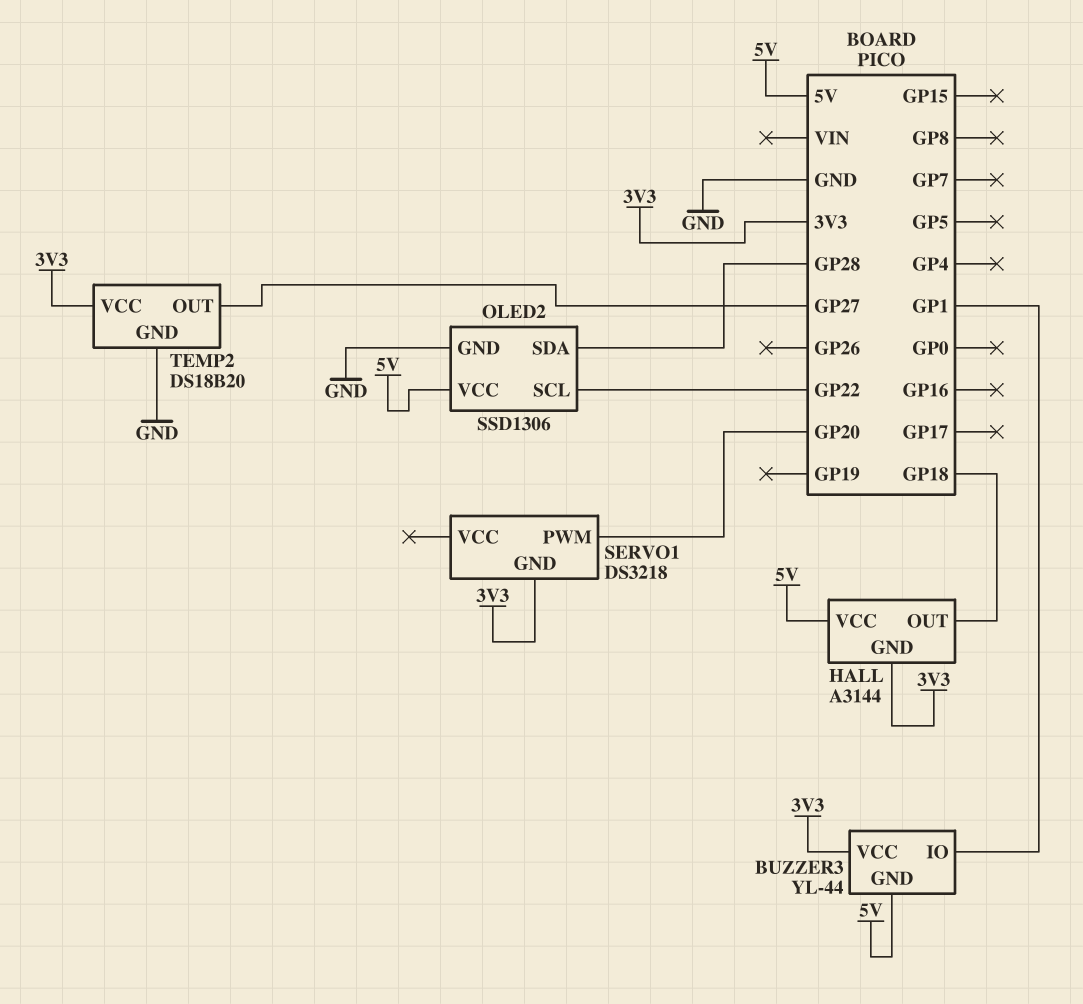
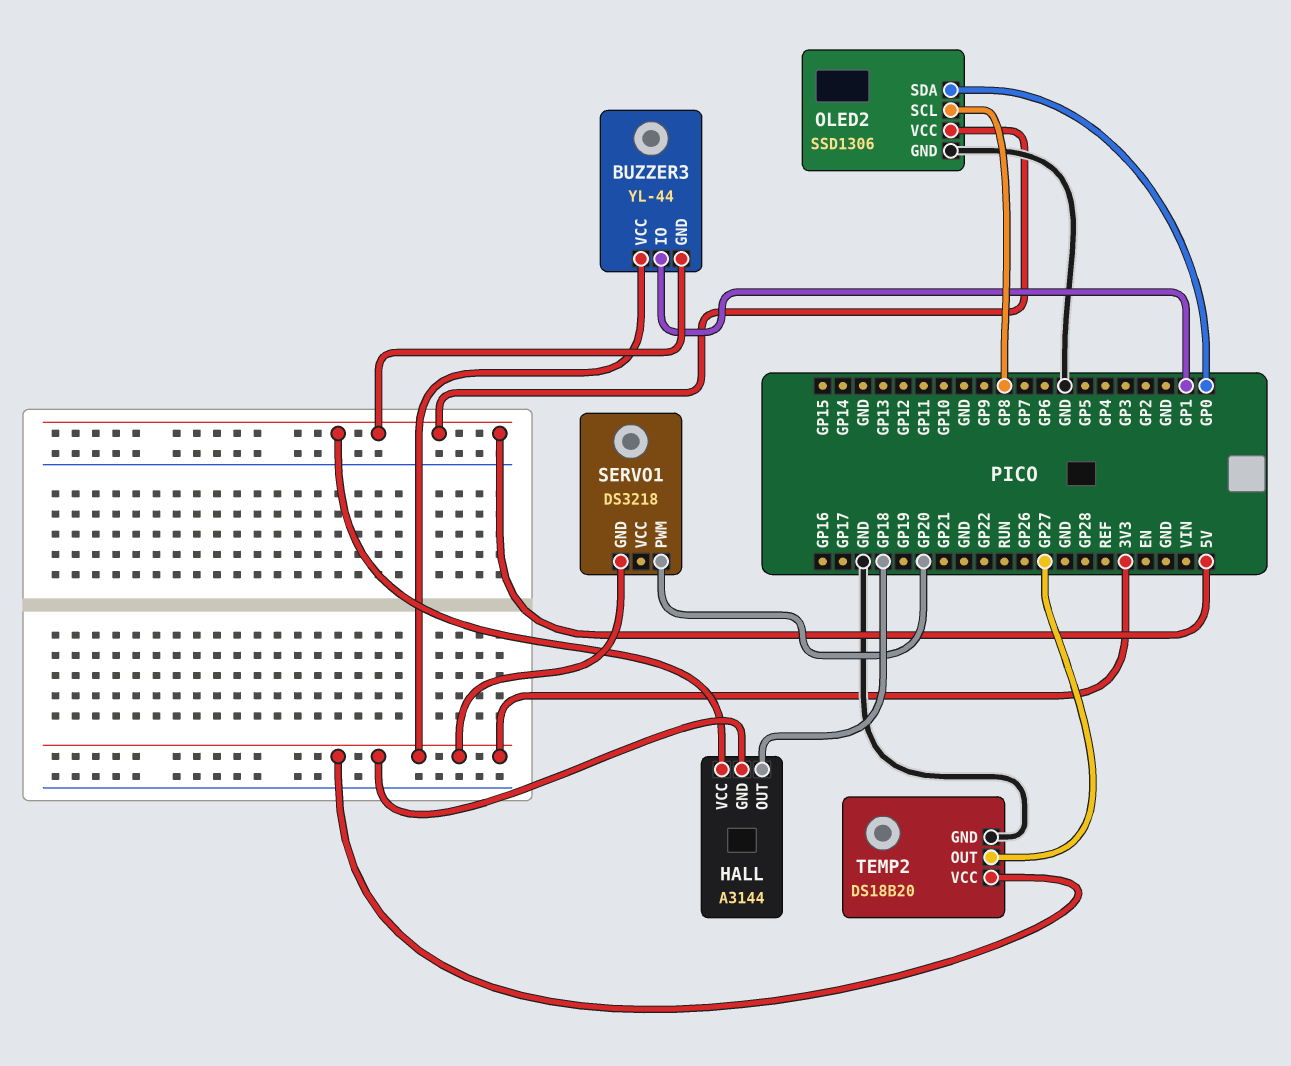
OLED2 pin SCL: GP22 -> GP8
OLED2 pin SDA: GP28 -> GP0

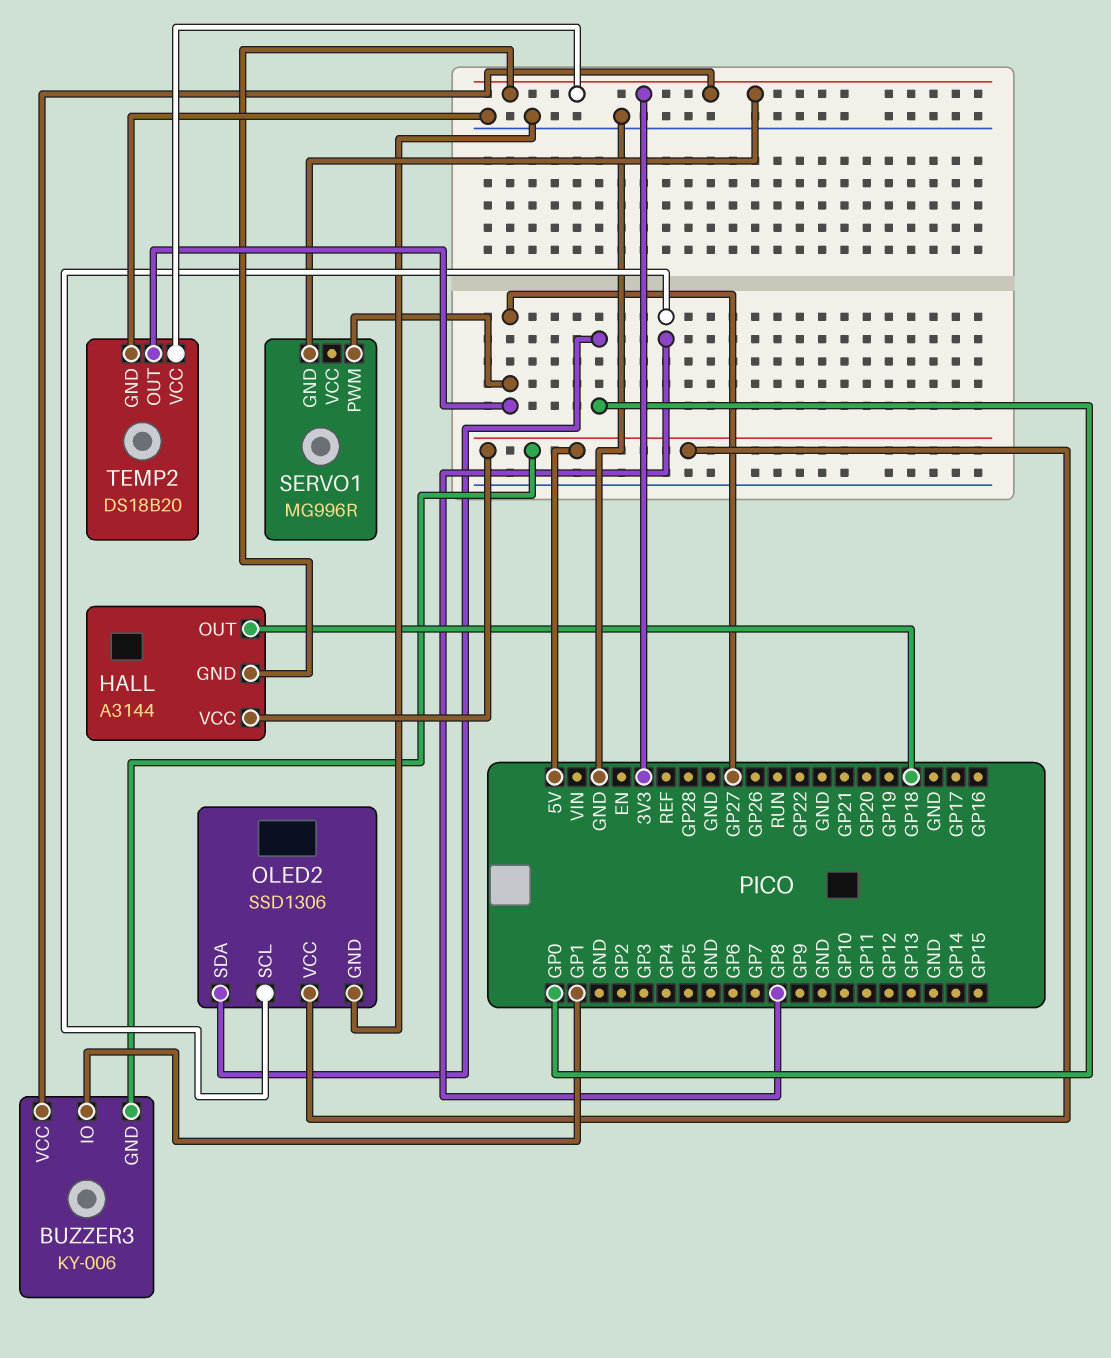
BUZZER3: YL-44 -> KY-006
SERVO1: DS3218 -> MG996R
SERVO1 pin PWM: GP20 -> GP27

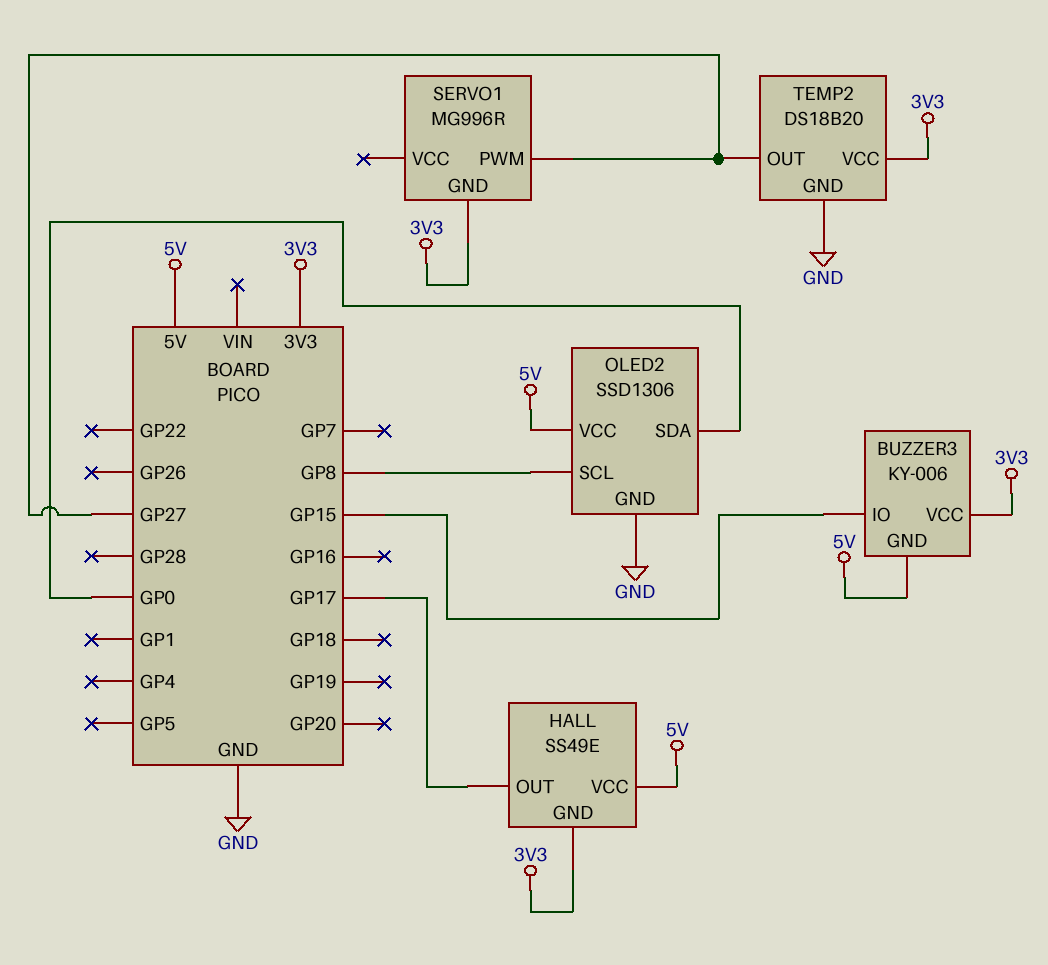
BUZZER3 pin IO: GP1 -> GP15
HALL: A3144 -> SS49E
HALL pin OUT: GP18 -> GP17

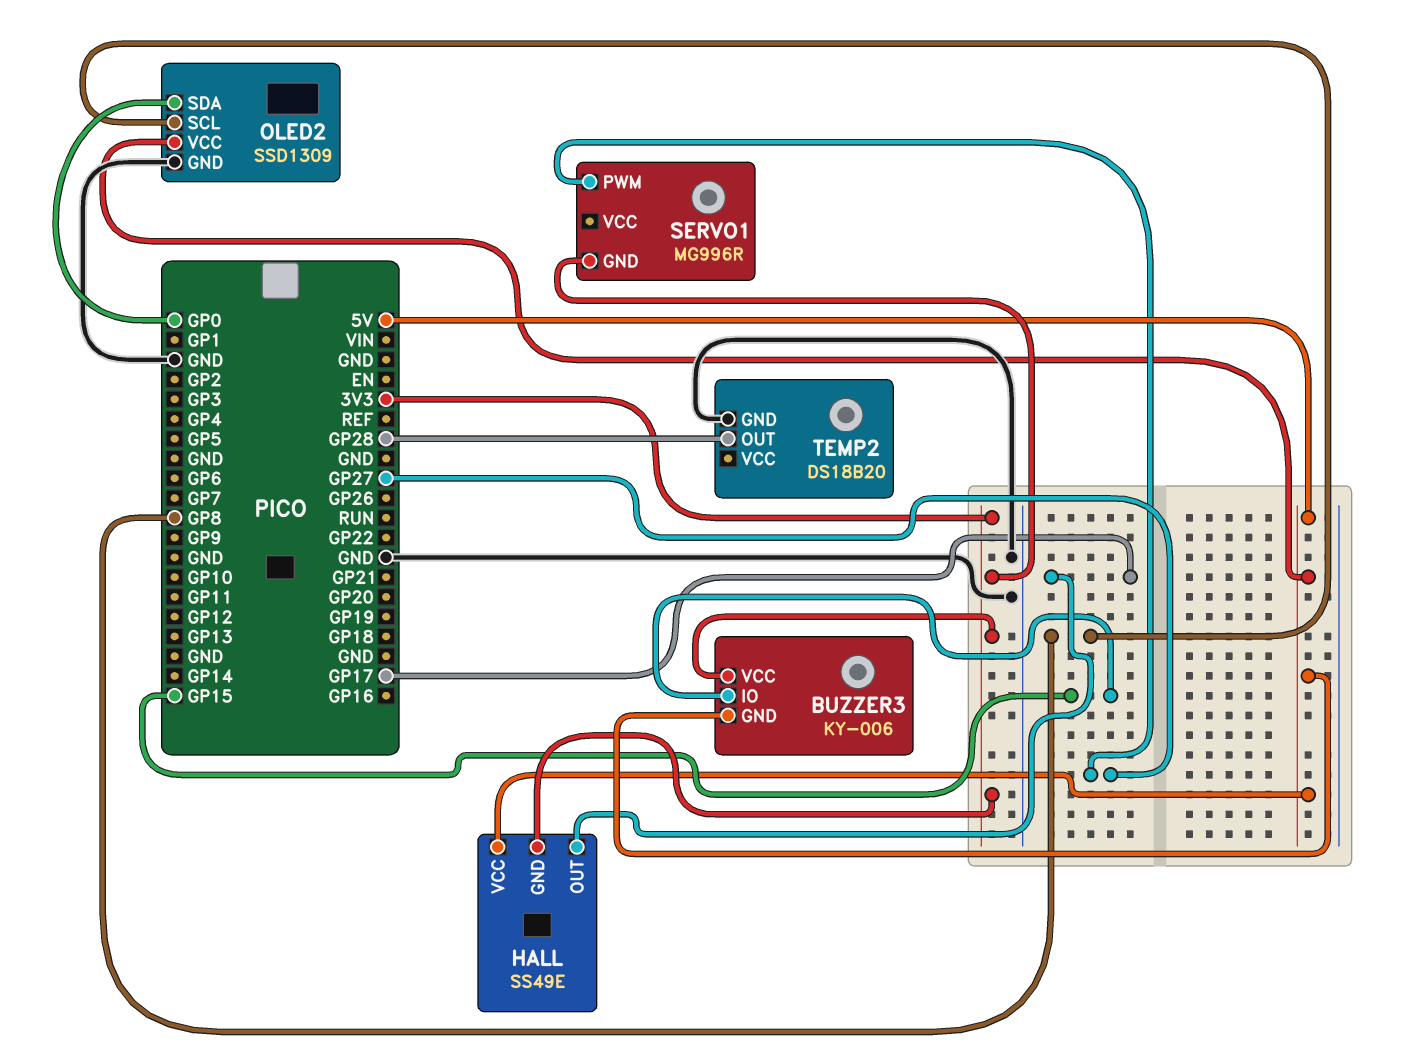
OLED2: SSD1306 -> SSD1309
TEMP2 pin OUT: GP27 -> GP28
TEMP2 pin VCC: 3V3 -> none

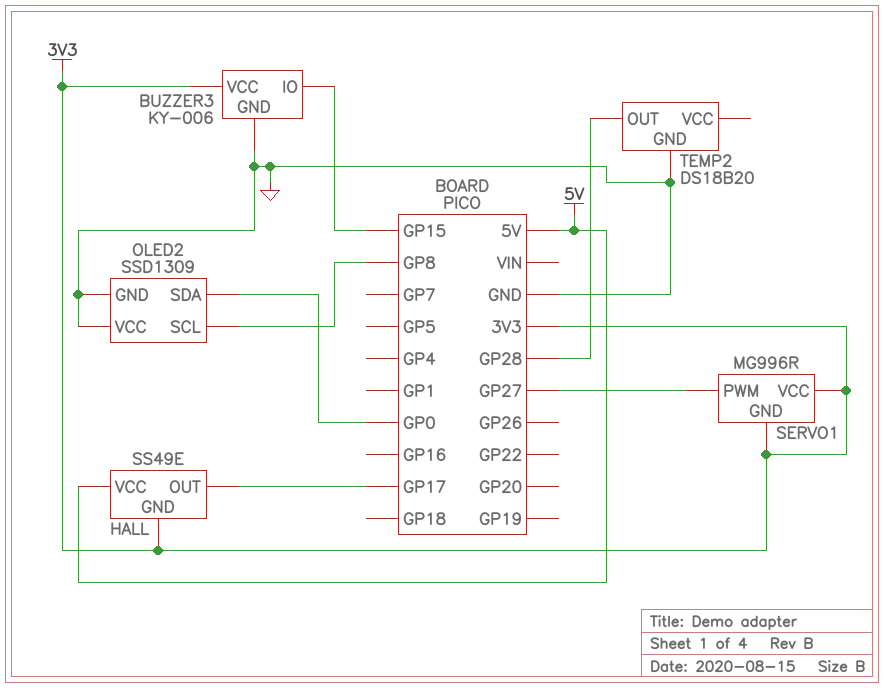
BUZZER3 pin GND: 5V -> GND
OLED2 pin VCC: 5V -> GND
SERVO1 pin VCC: none -> 3V3

